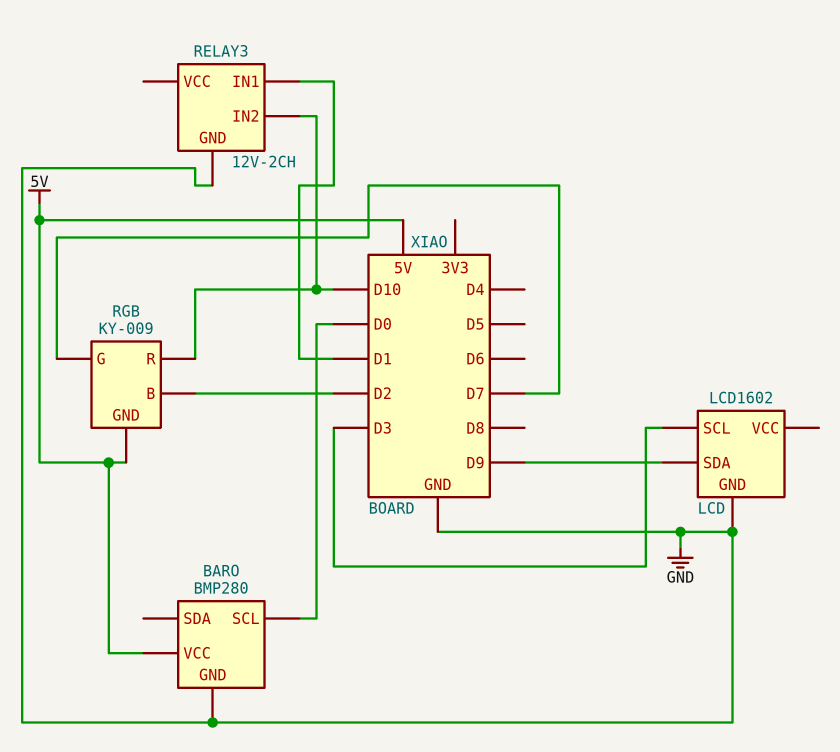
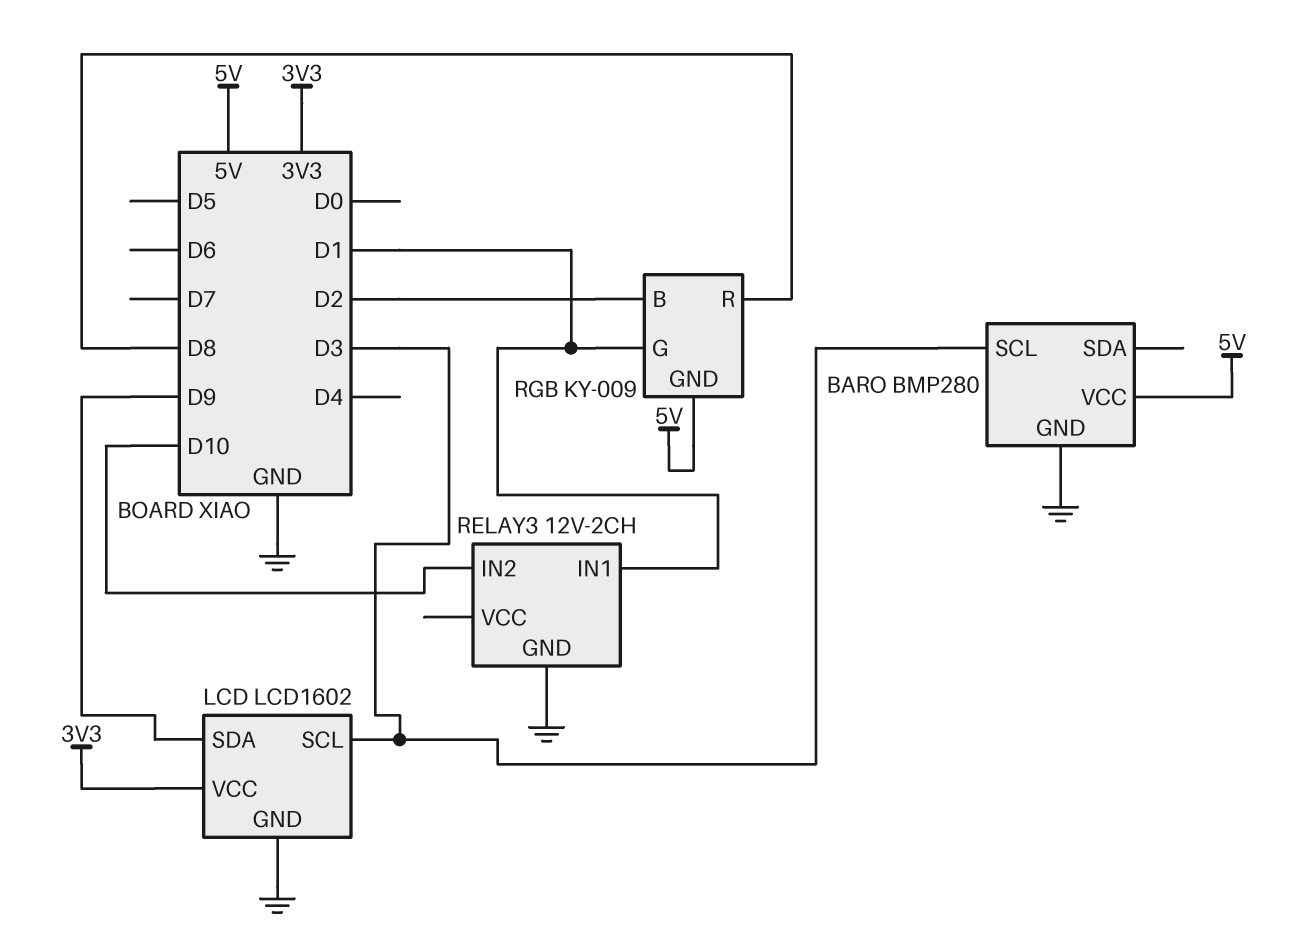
BARO pin SCL: D0 -> D3
LCD pin VCC: none -> 3V3
RGB pin G: D7 -> D1
RGB pin R: D10 -> D8

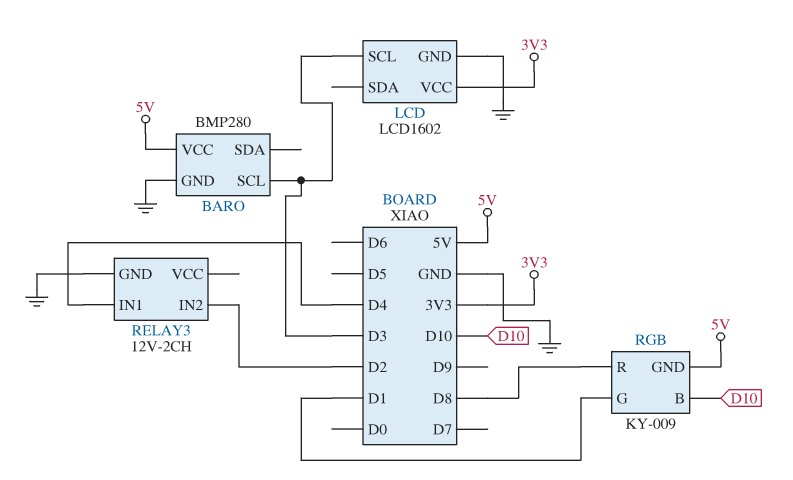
LCD pin SDA: D9 -> none
RELAY3 pin IN1: D1 -> D4
RELAY3 pin IN2: D10 -> D2
RGB pin B: D2 -> D10

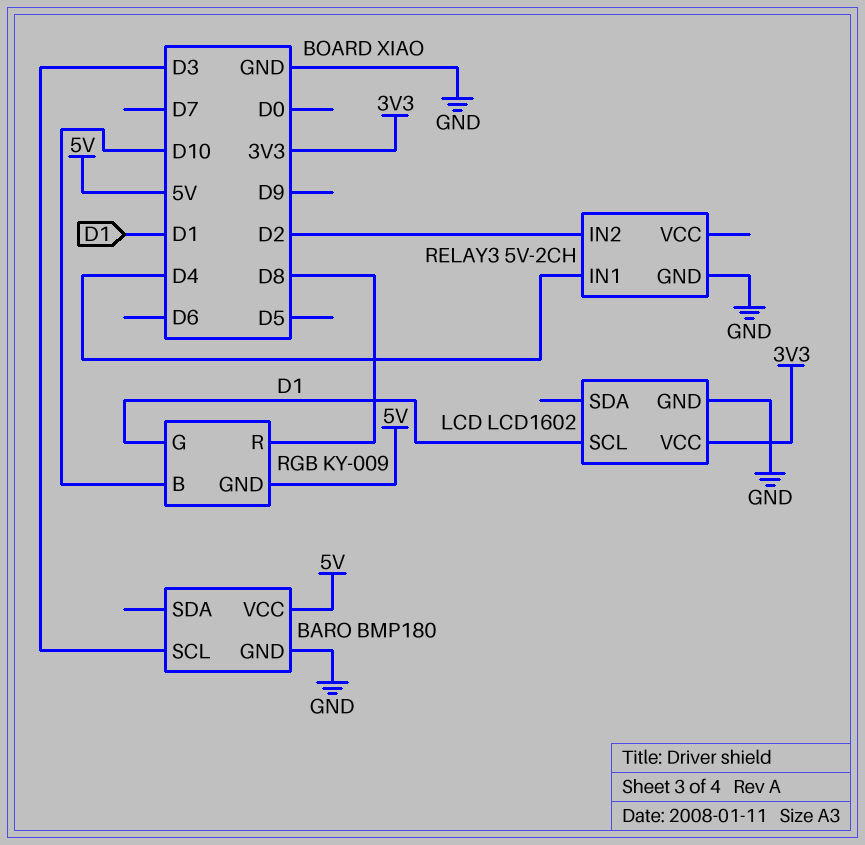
BARO: BMP280 -> BMP180
LCD pin SCL: D3 -> D1
RELAY3: 12V-2CH -> 5V-2CH

